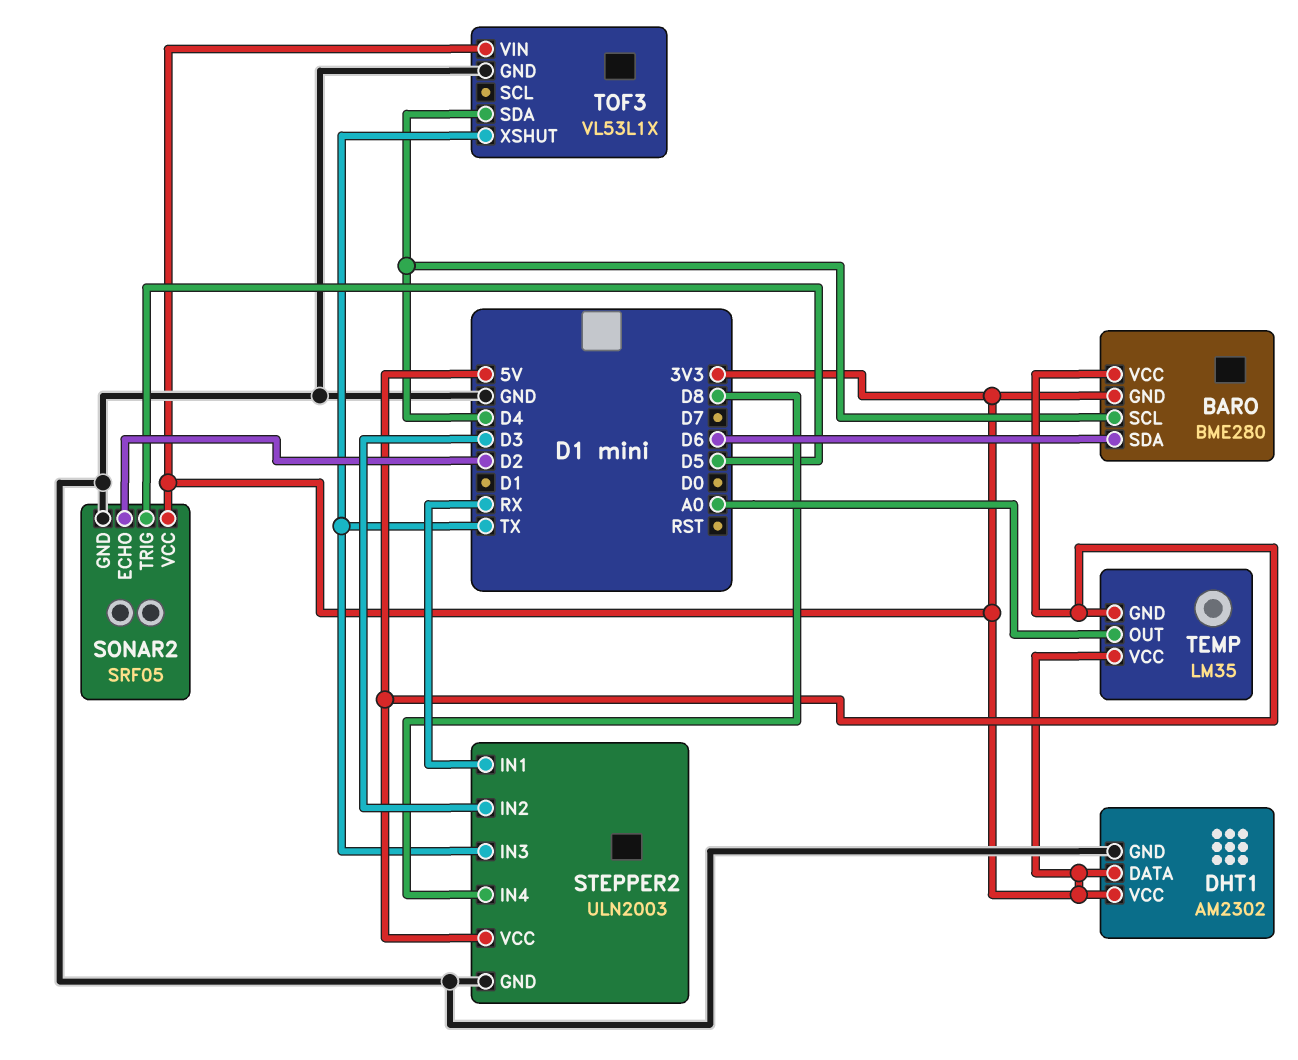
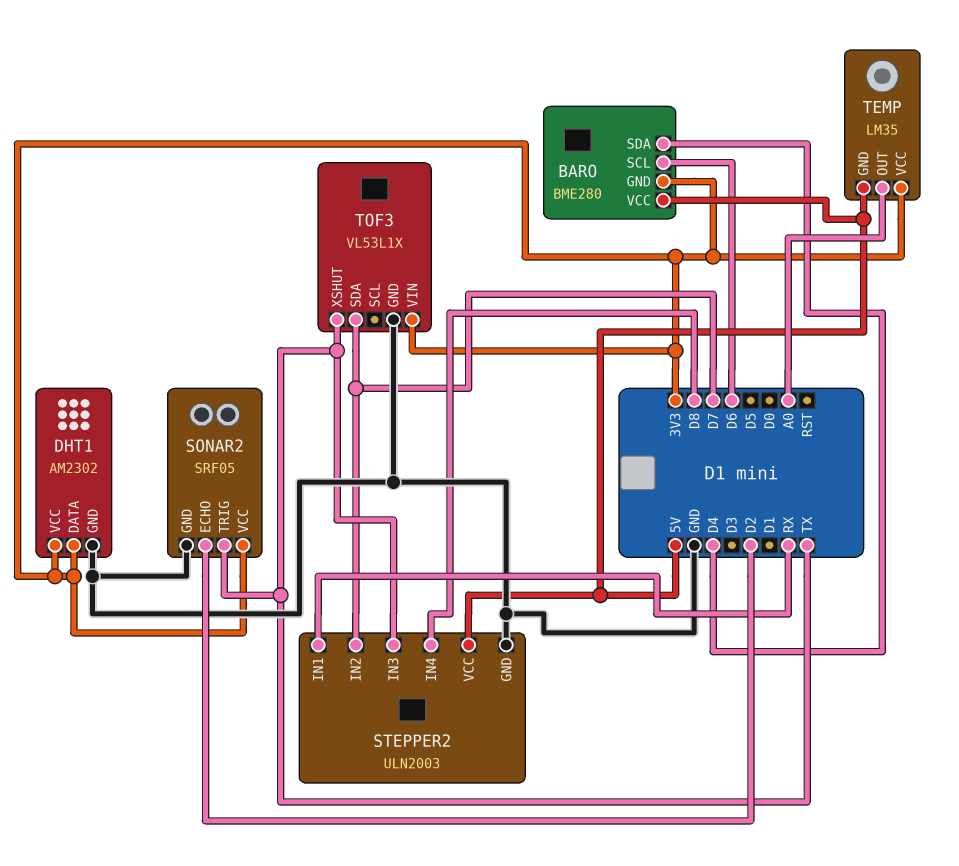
BARO pin SCL: D4 -> D6
BARO pin SDA: D6 -> D4
SONAR2 pin TRIG: D5 -> TX
STEPPER2 pin IN2: D3 -> D7
TOF3 pin SDA: D4 -> D7

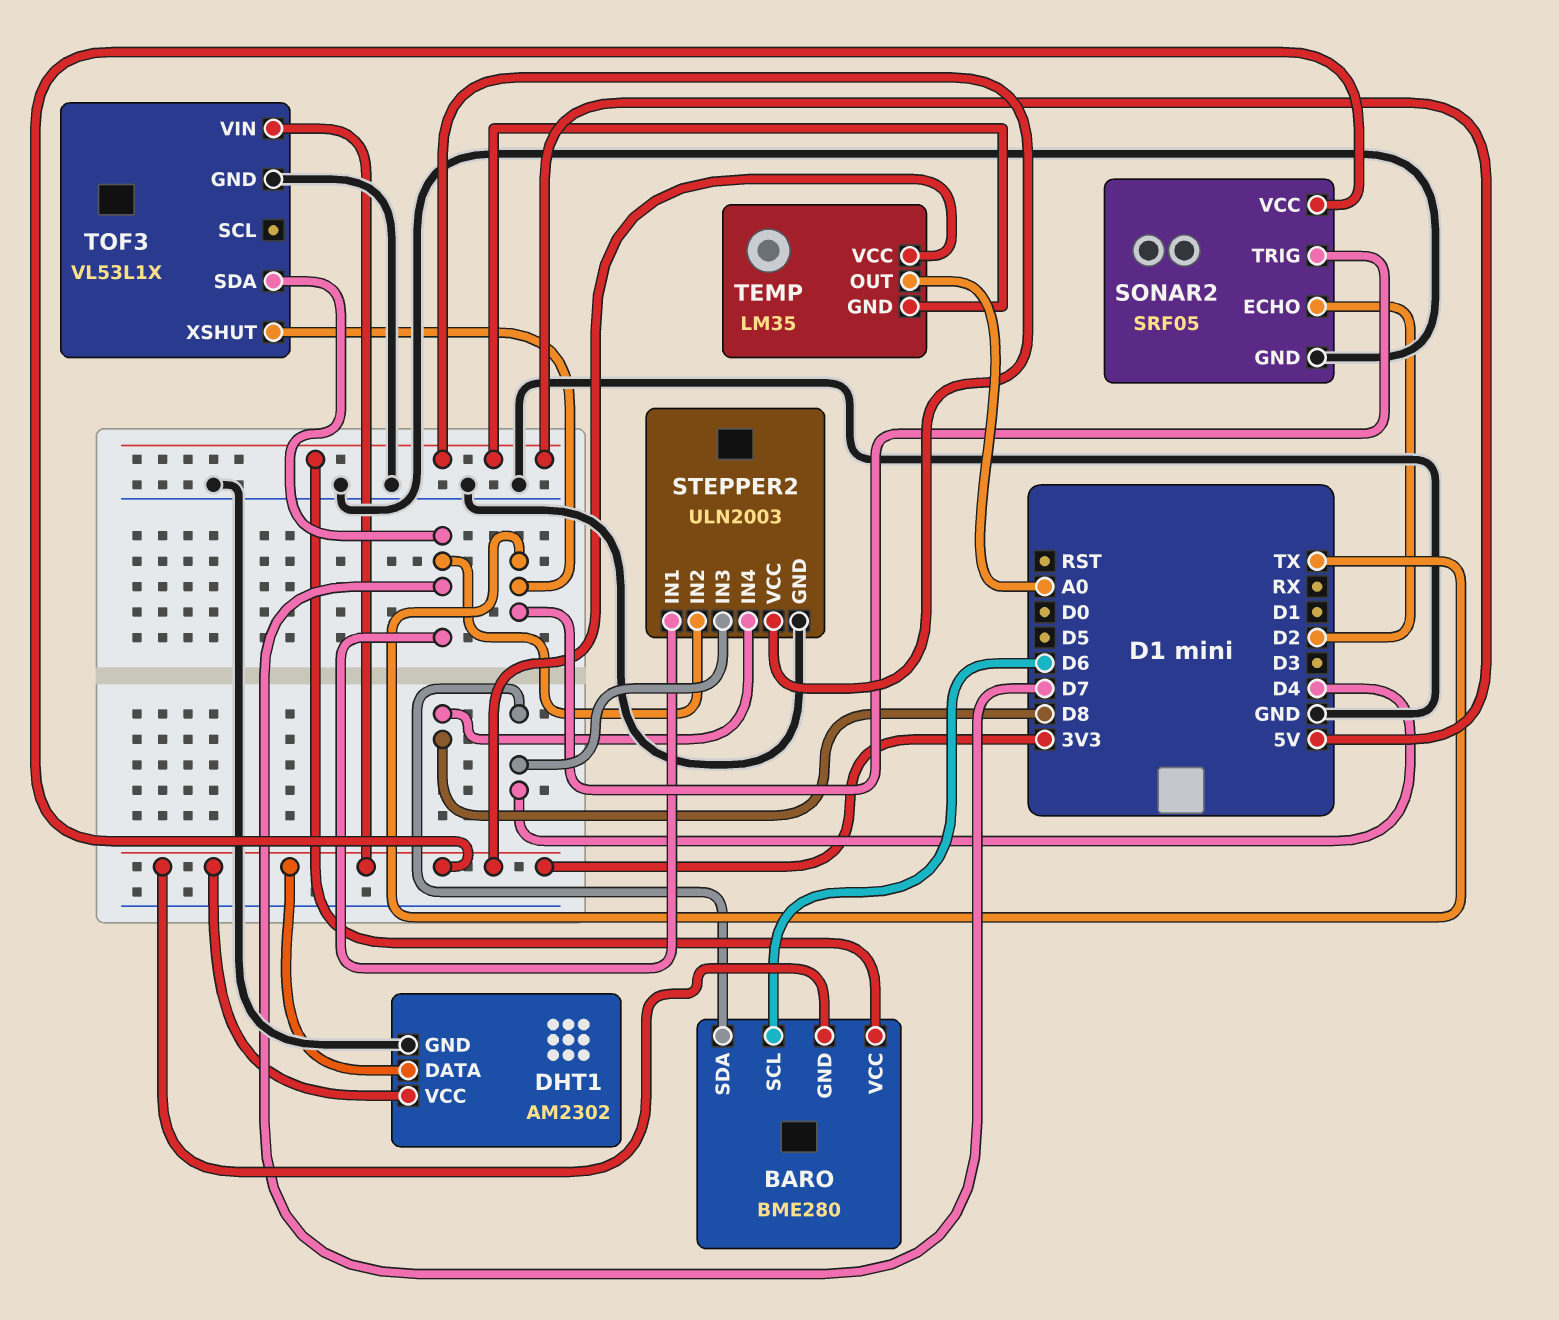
STEPPER2 pin IN1: RX -> D7
STEPPER2 pin IN3: TX -> D4

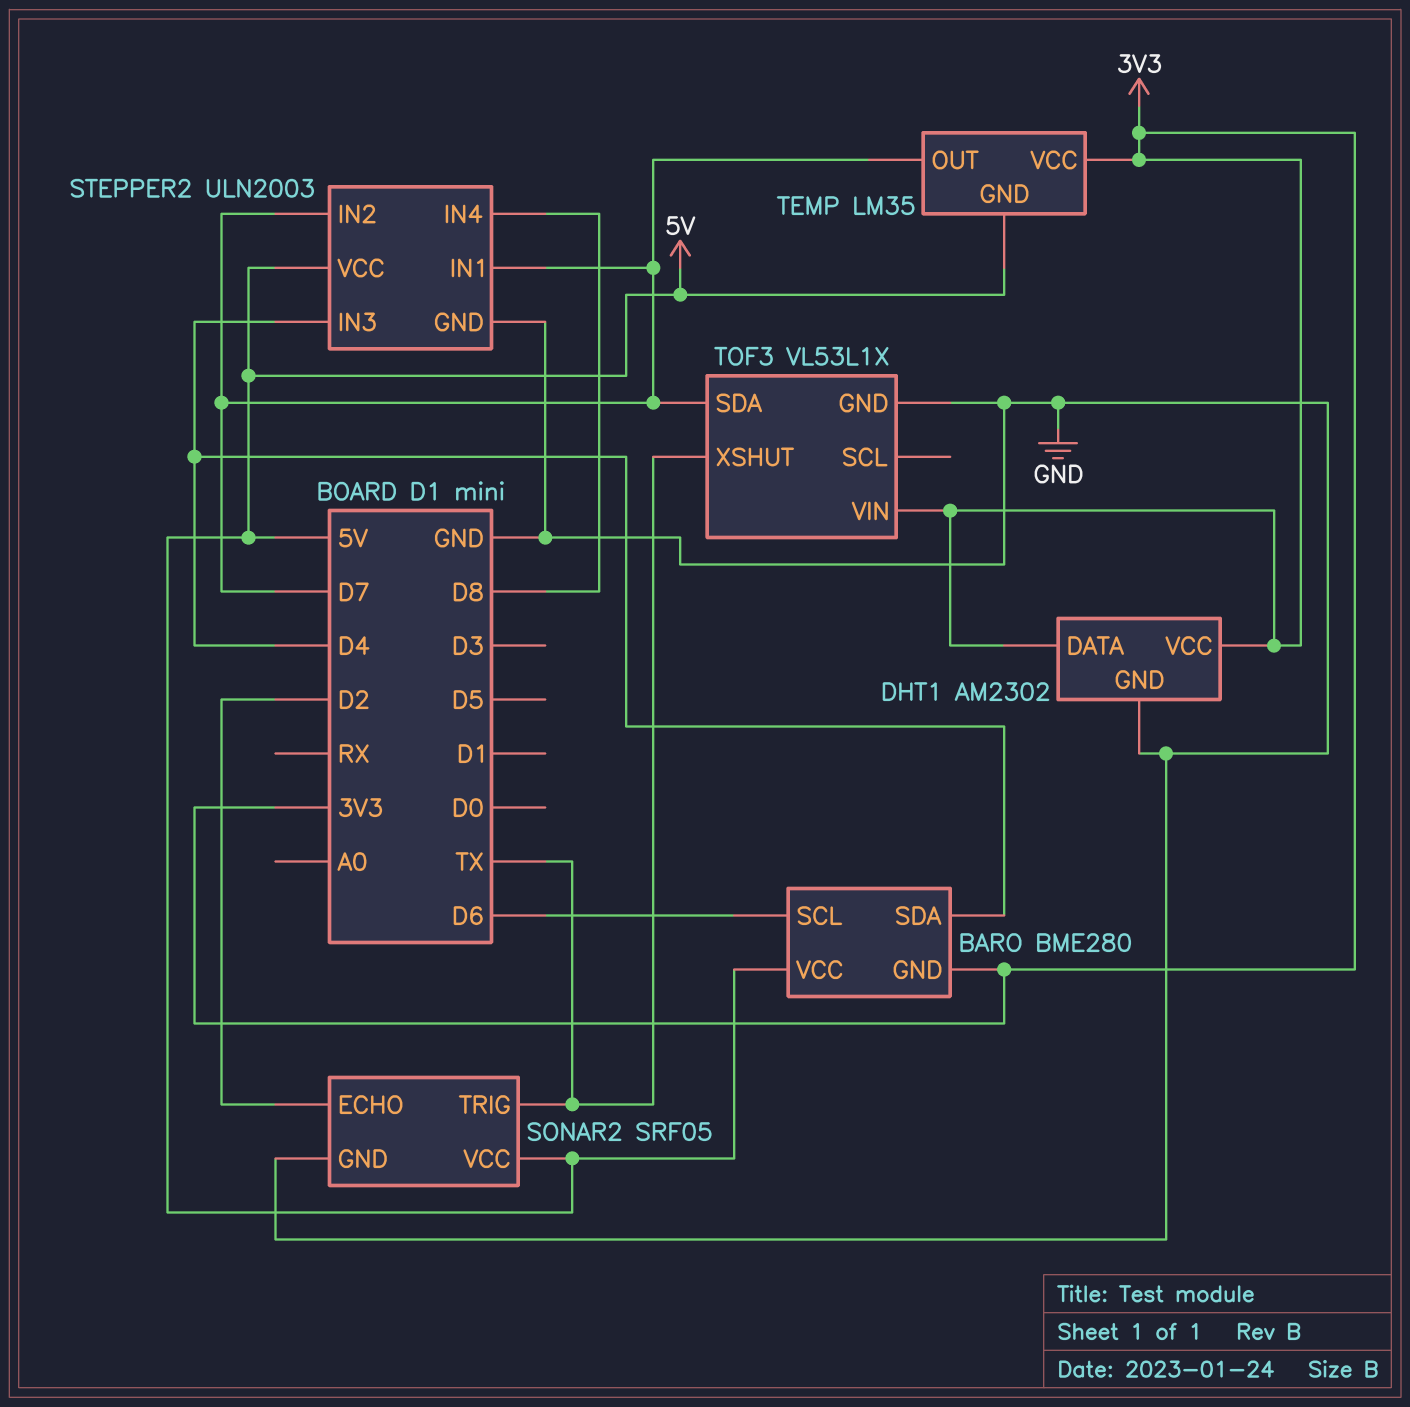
SONAR2 pin VCC: 3V3 -> 5V
TEMP pin OUT: A0 -> D7

